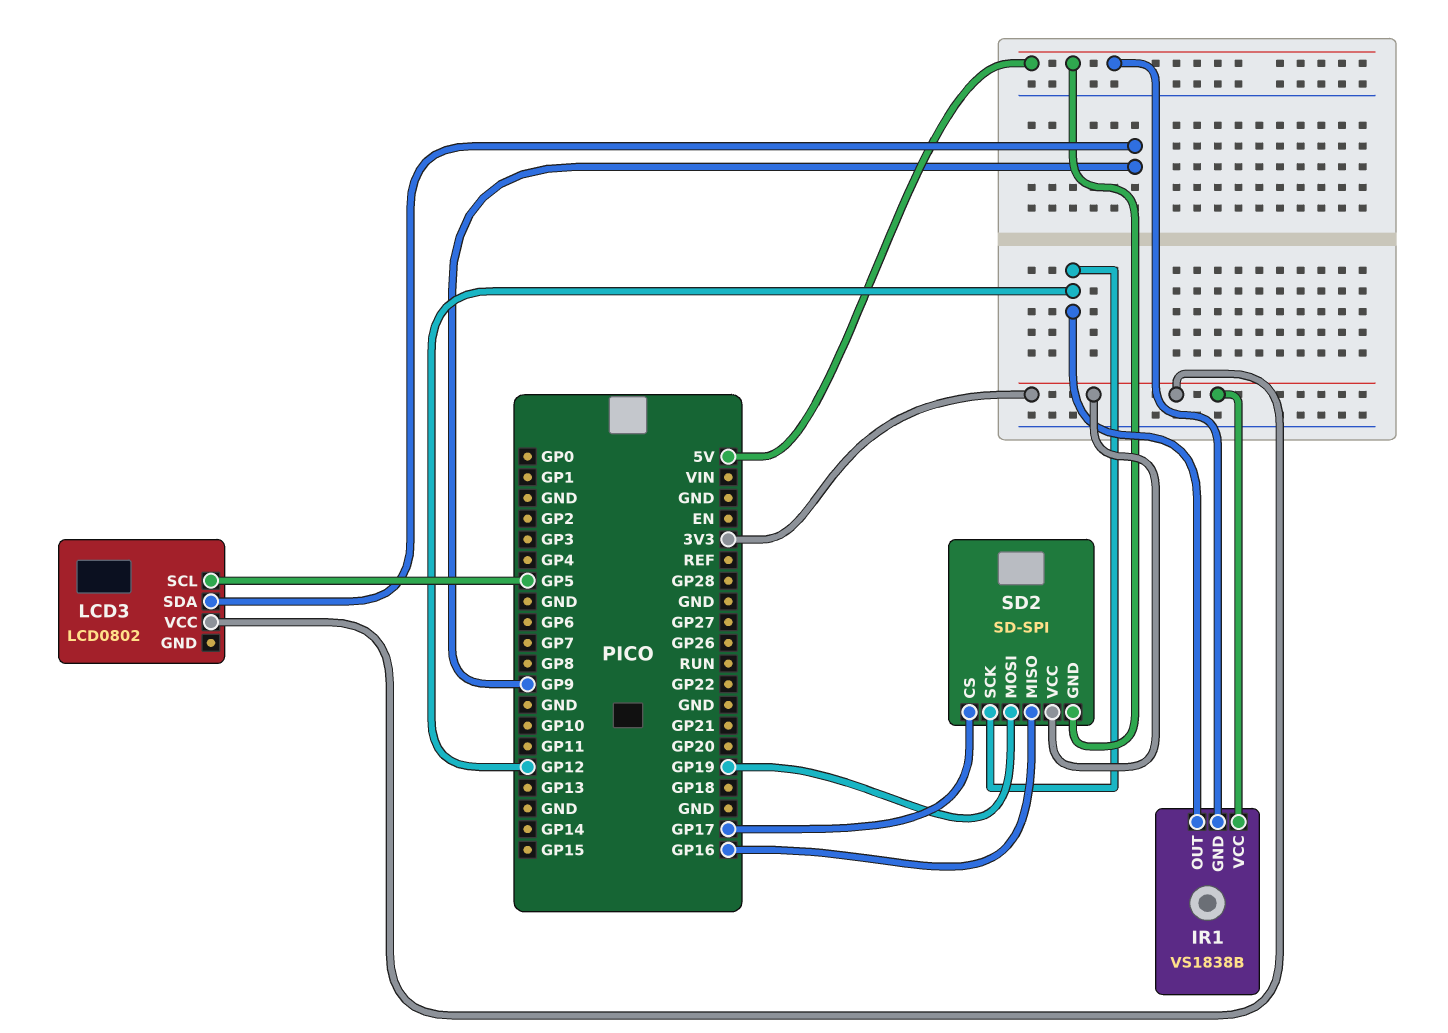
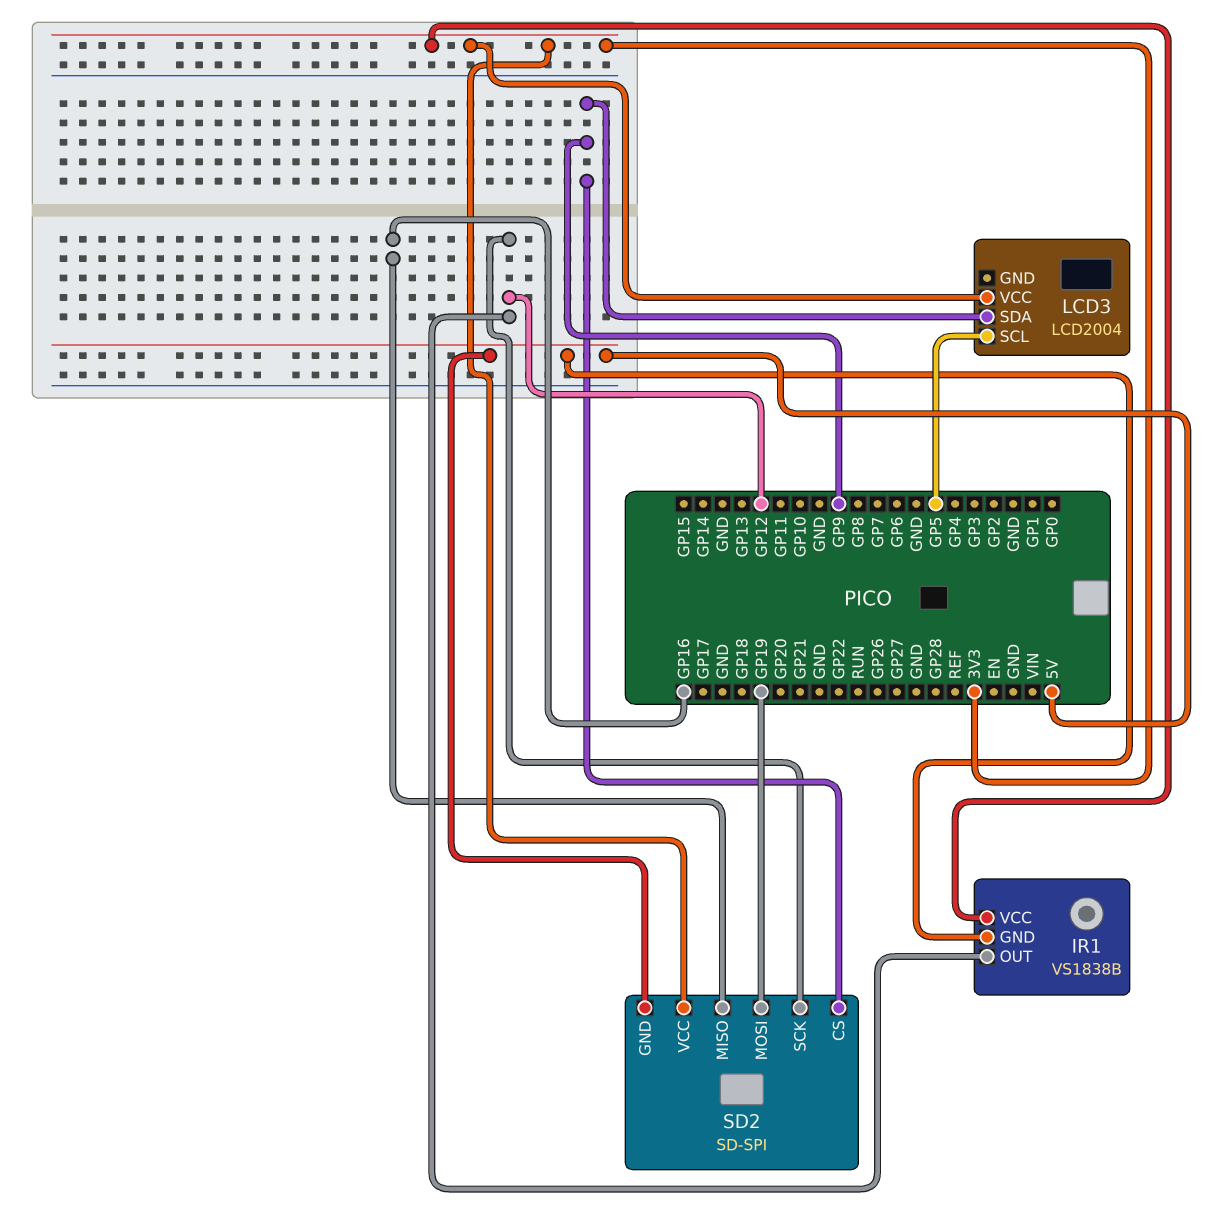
LCD3: LCD0802 -> LCD2004
SD2 pin CS: GP17 -> GP9

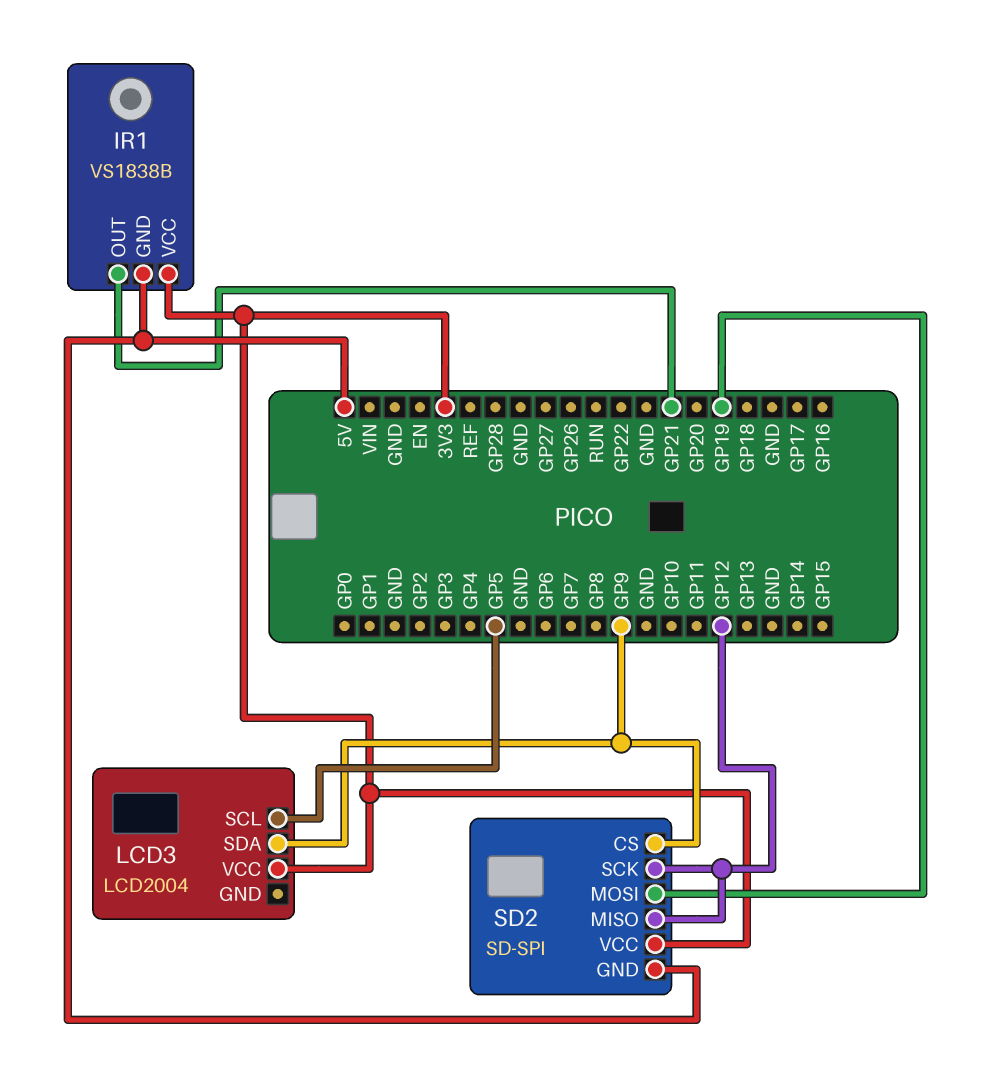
IR1 pin OUT: GP12 -> GP21
SD2 pin MISO: GP16 -> GP12

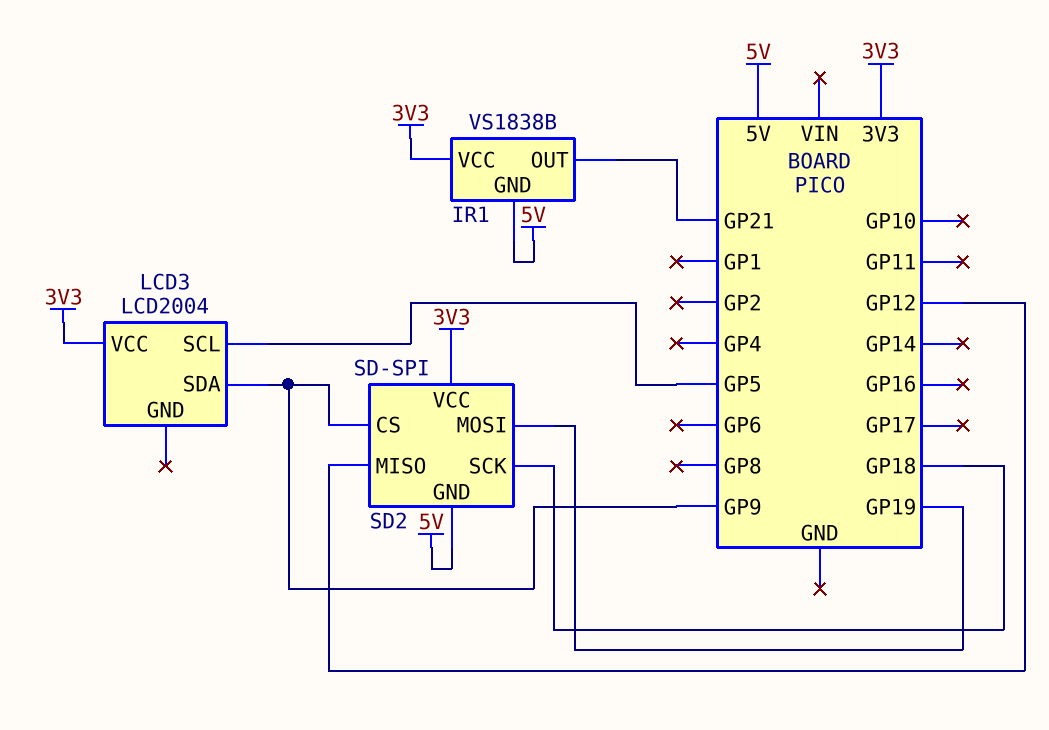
SD2 pin SCK: GP12 -> GP18

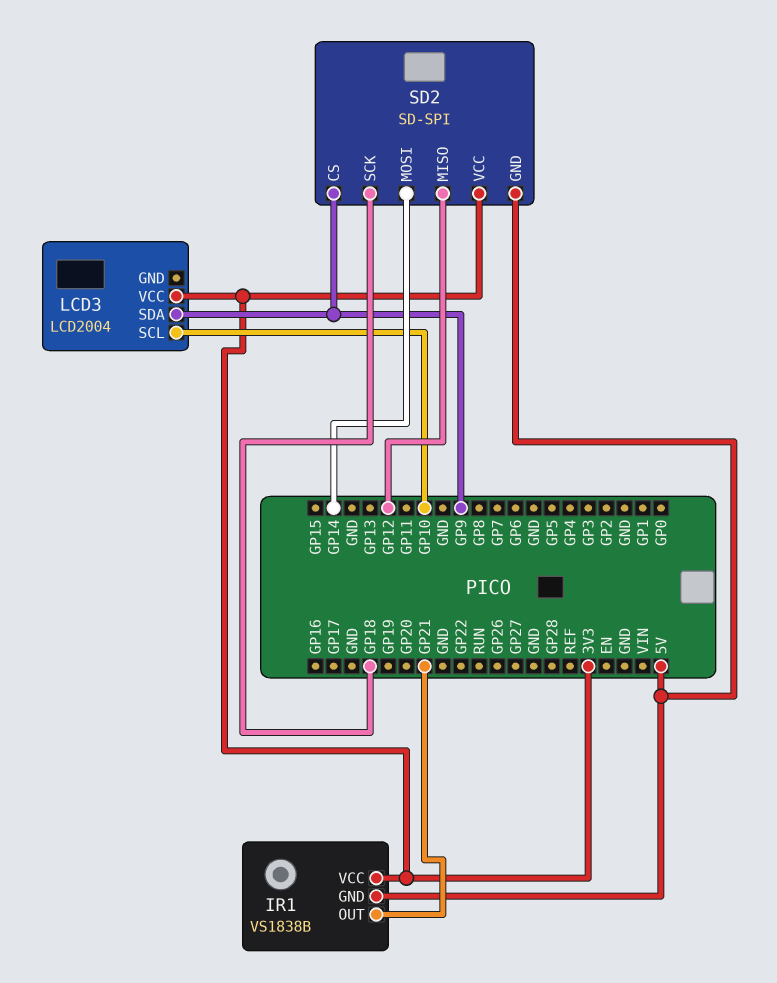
LCD3 pin SCL: GP5 -> GP10
SD2 pin MOSI: GP19 -> GP14

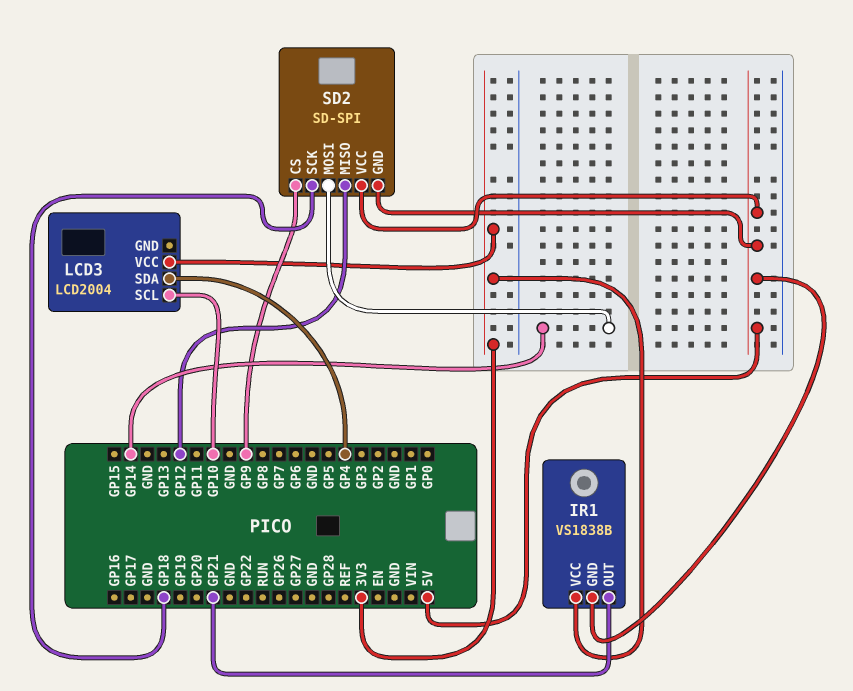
LCD3 pin SDA: GP9 -> GP4
SD2 pin VCC: 3V3 -> 5V

